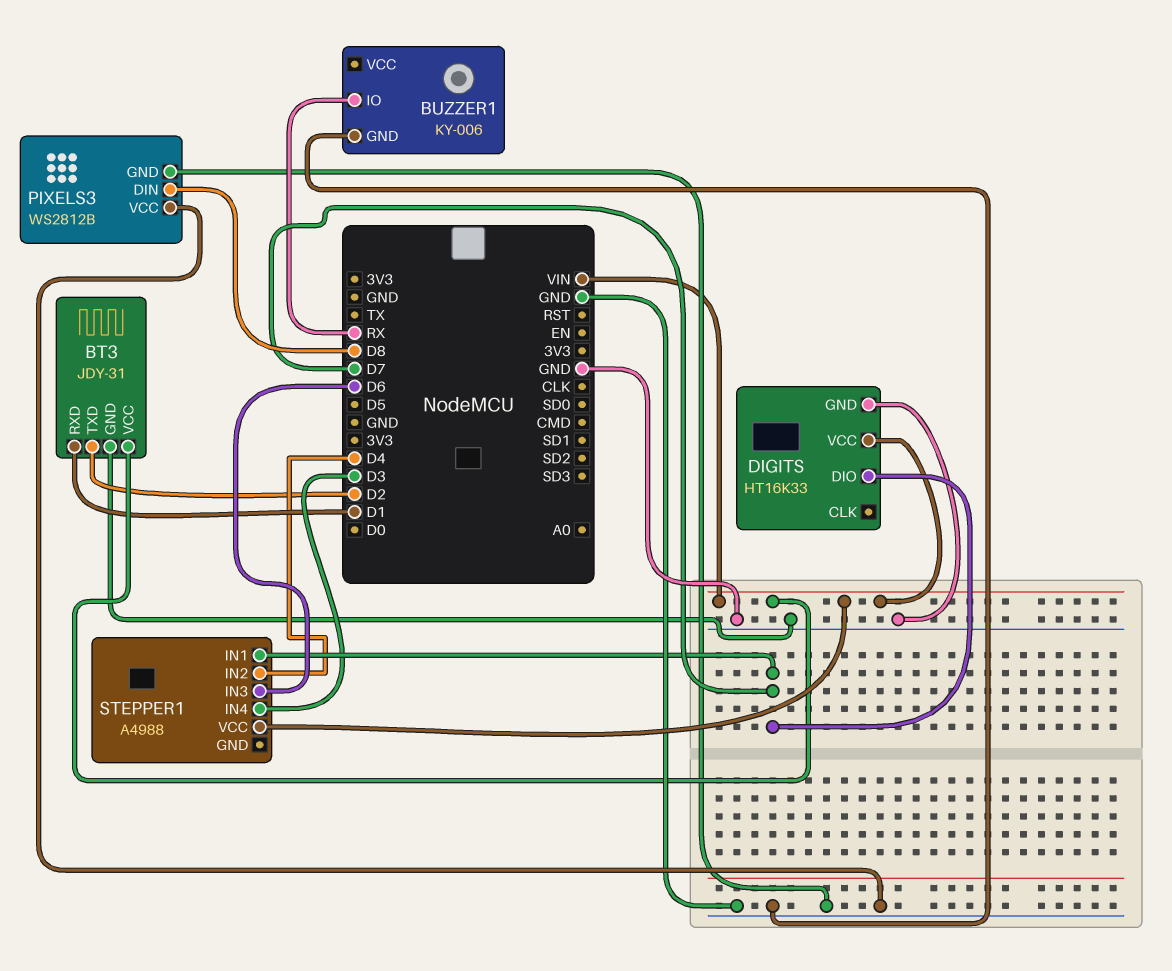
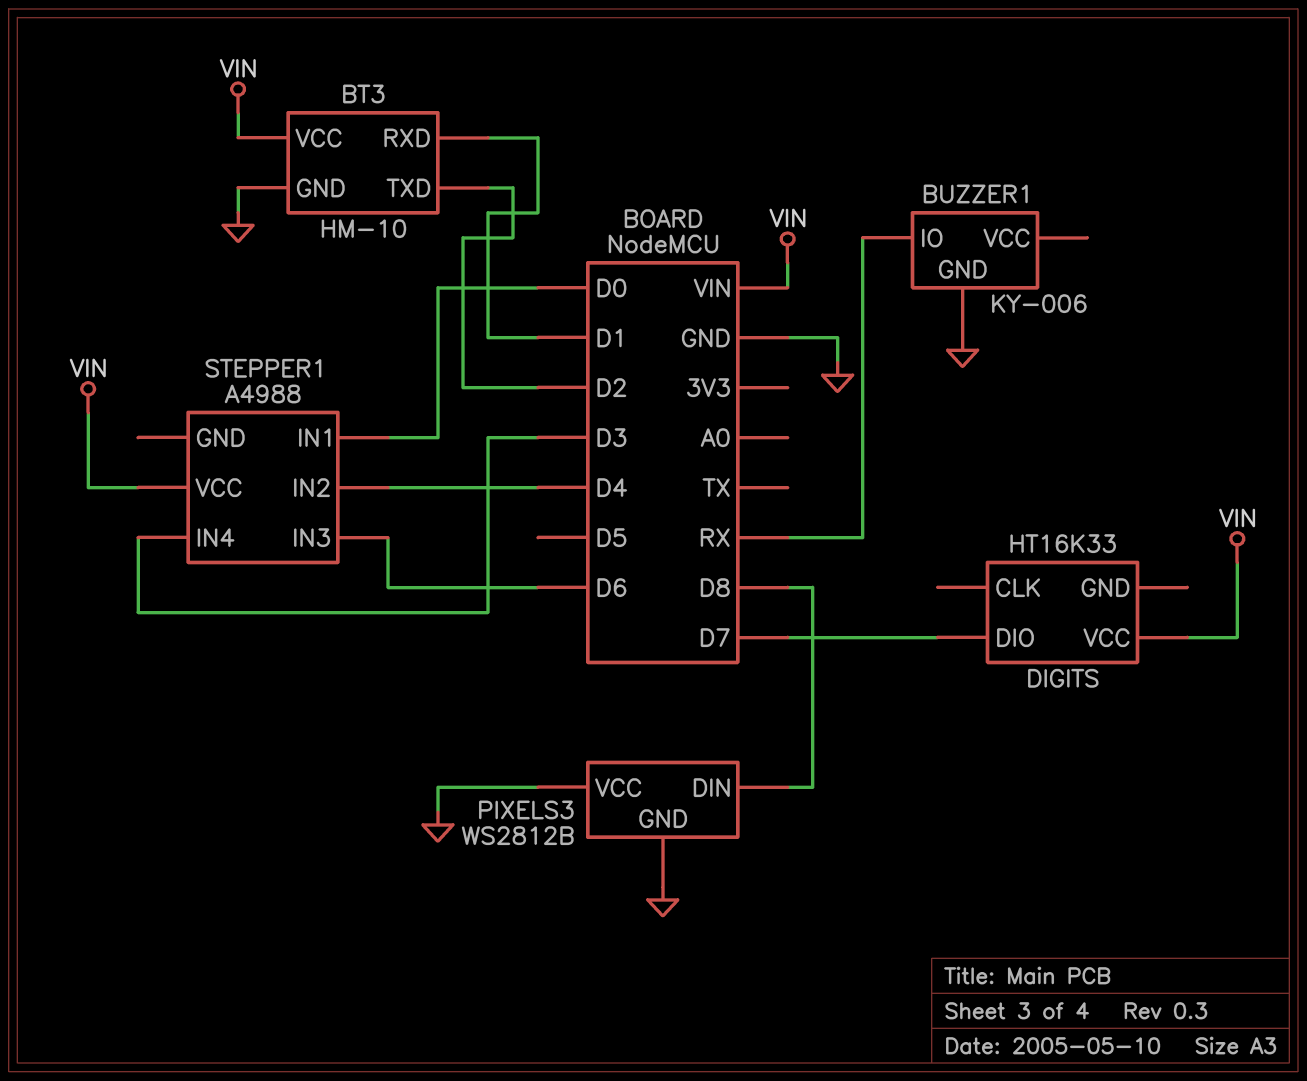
BT3: JDY-31 -> HM-10
DIGITS pin GND: GND -> none
STEPPER1 pin IN1: D7 -> D0

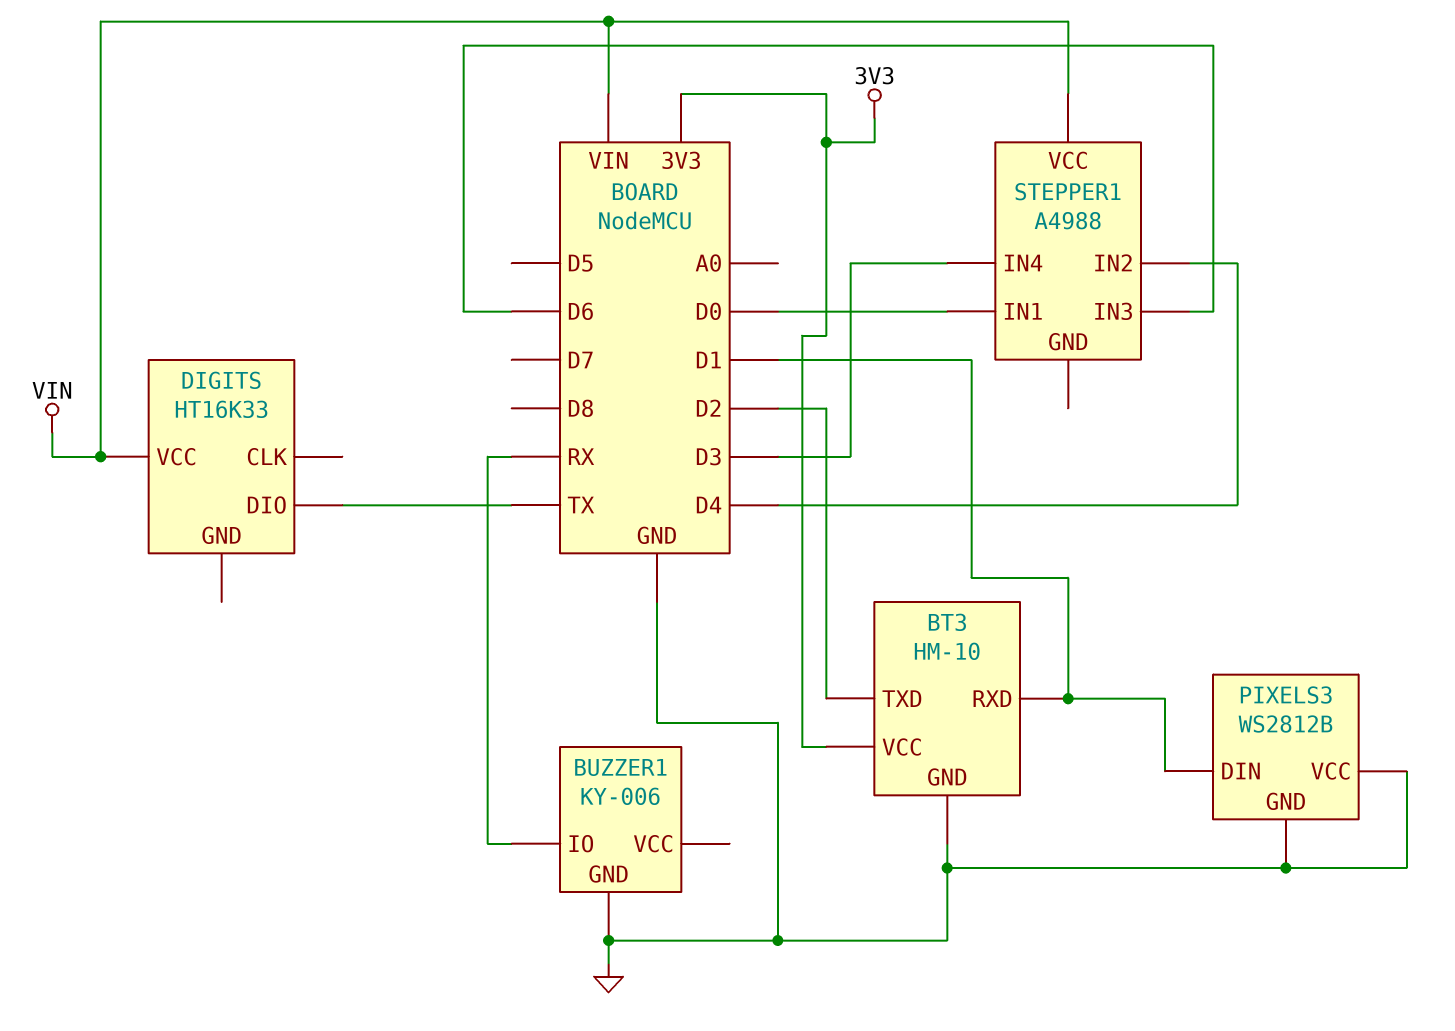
BT3 pin VCC: VIN -> 3V3
DIGITS pin DIO: D7 -> TX
PIXELS3 pin DIN: D8 -> D1

